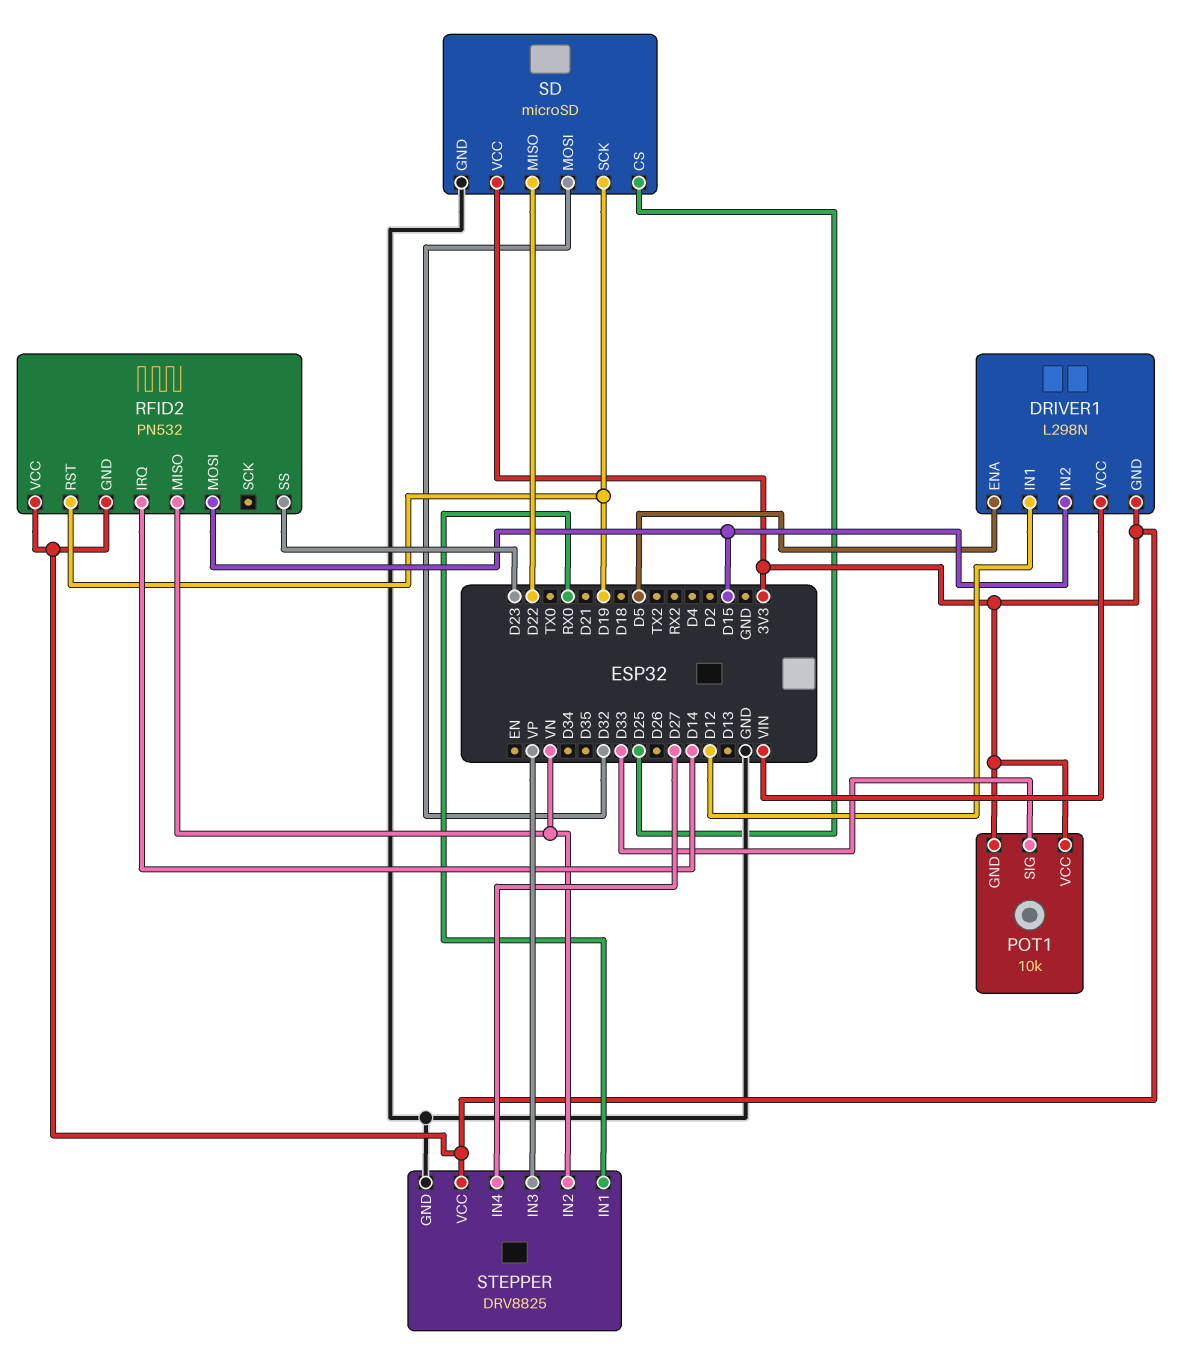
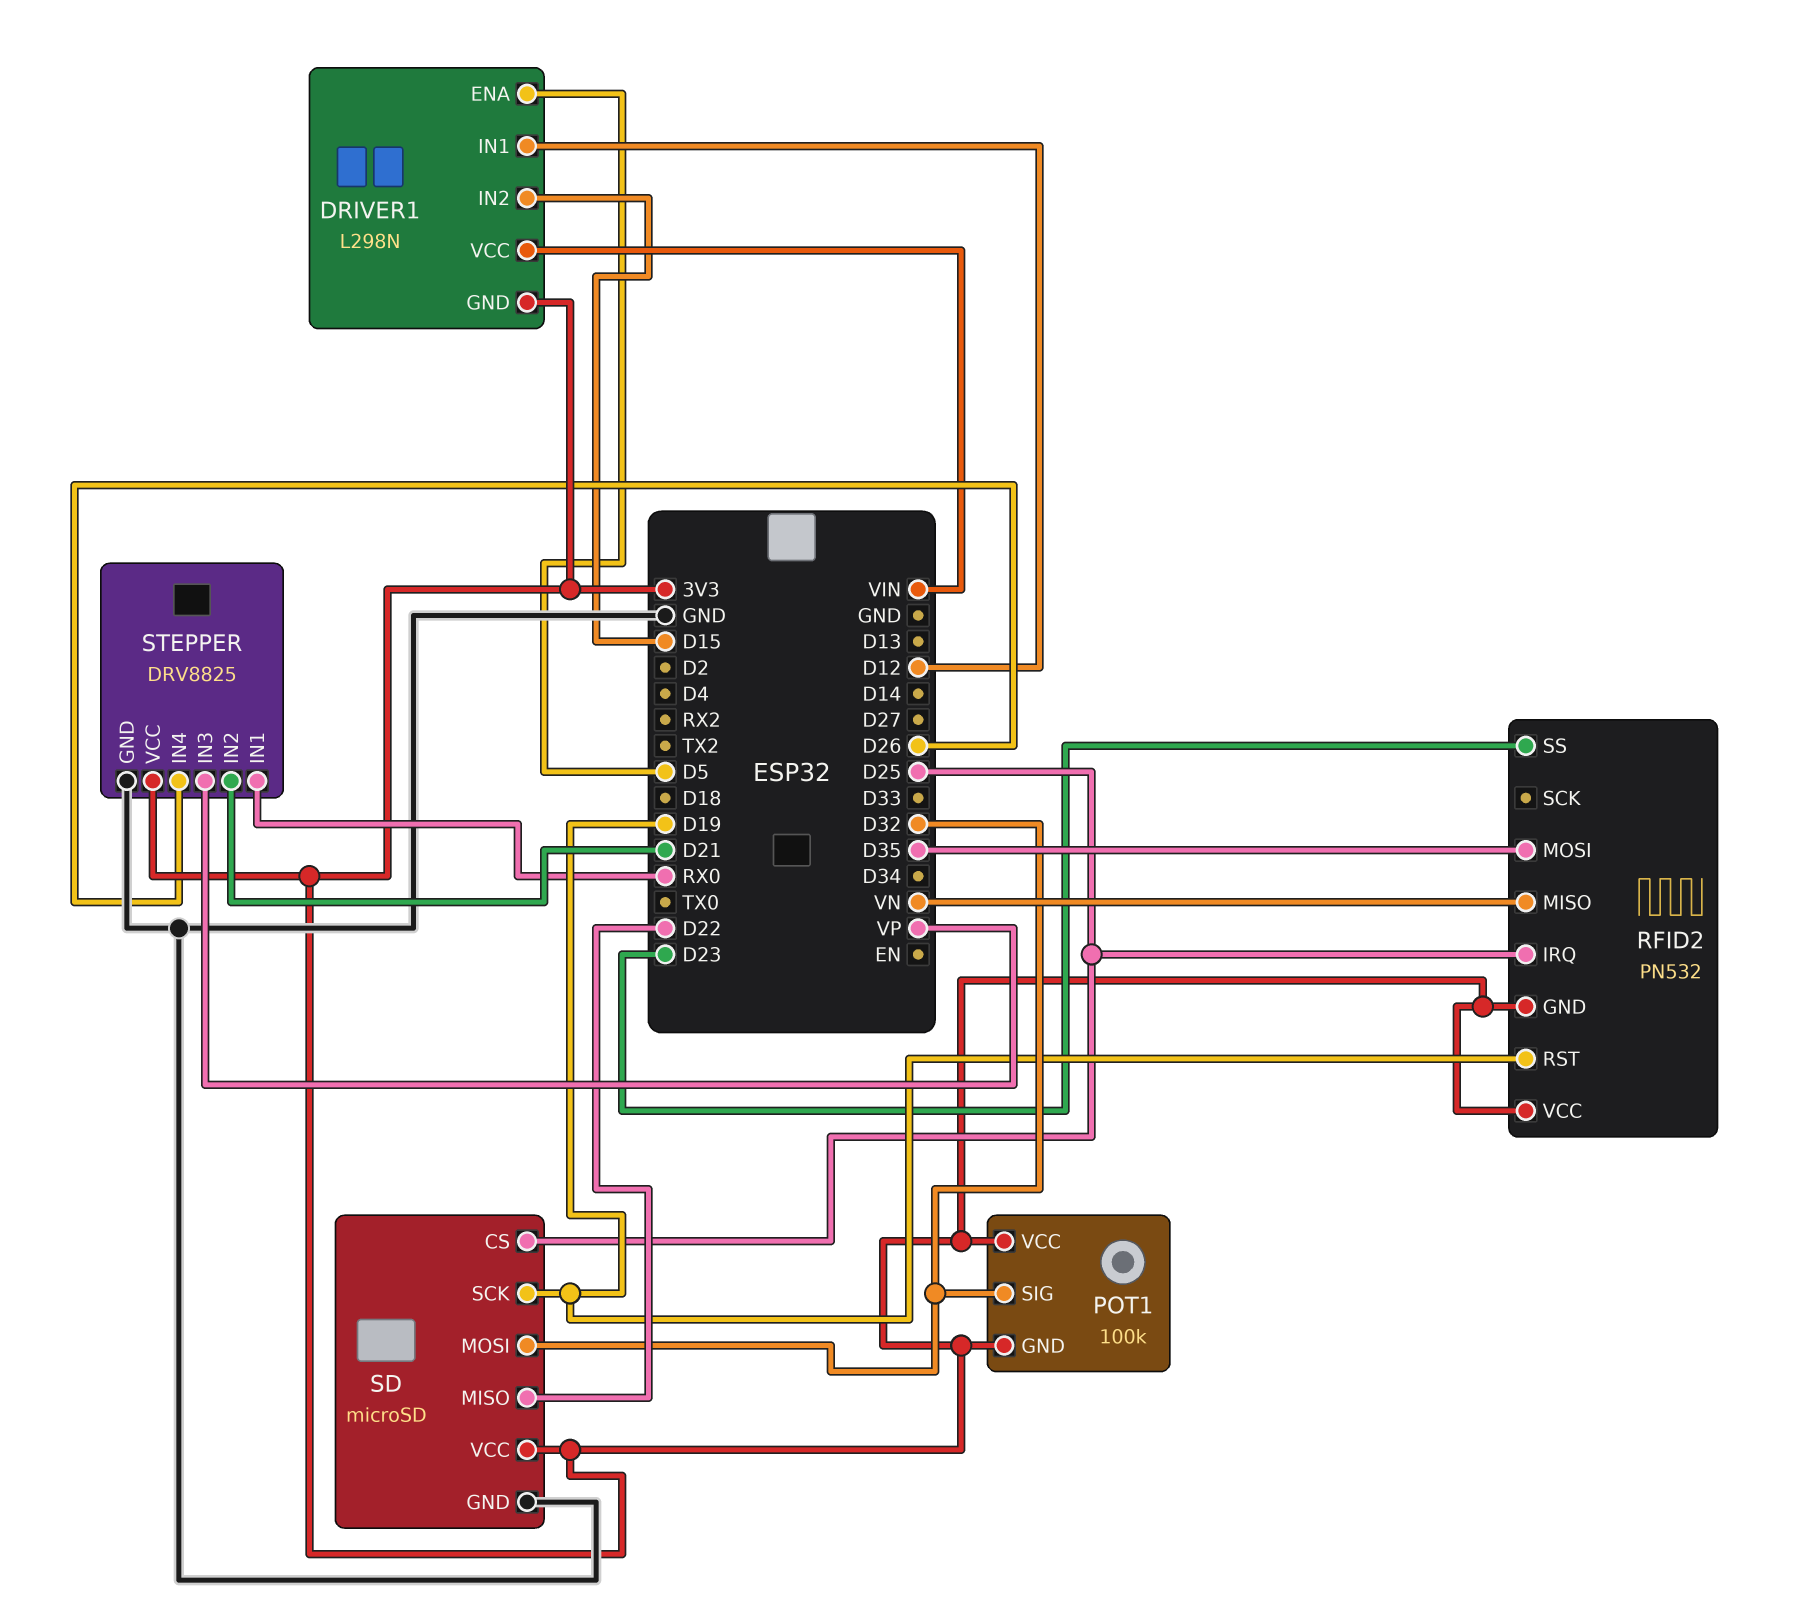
POT1: 10k -> 100k
POT1 pin SIG: D33 -> D32
RFID2 pin IRQ: D14 -> D25
RFID2 pin MOSI: D15 -> D35
STEPPER pin IN2: VN -> D21
STEPPER pin IN4: D27 -> D26

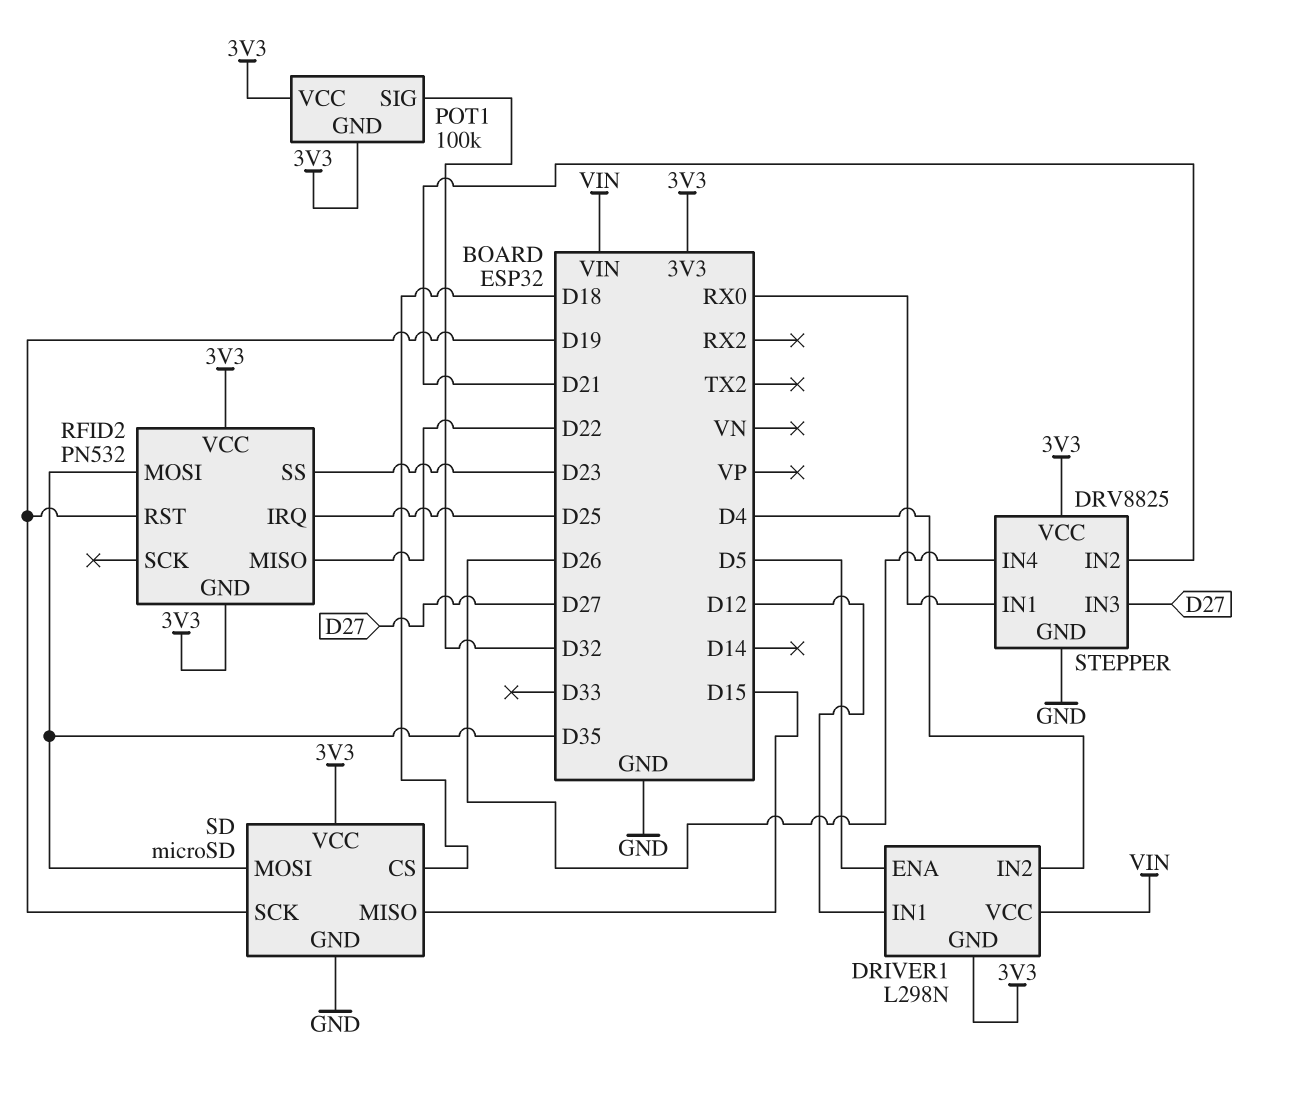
DRIVER1 pin IN2: D15 -> D4
RFID2 pin MISO: VN -> D22
SD pin CS: D25 -> D18
SD pin MISO: D22 -> D15
SD pin MOSI: D32 -> D35
STEPPER pin IN3: VP -> D27

